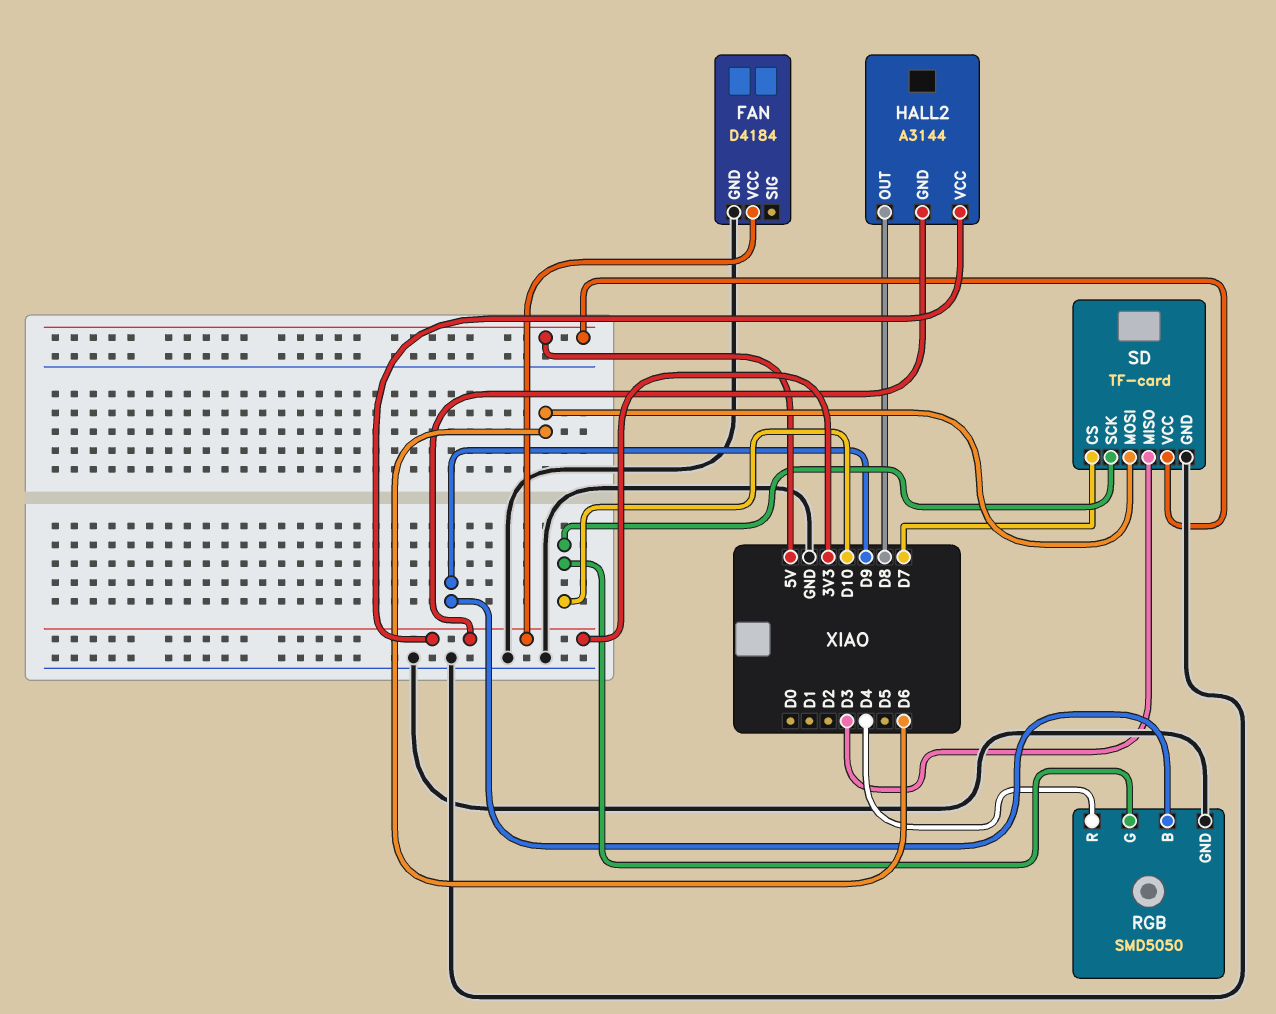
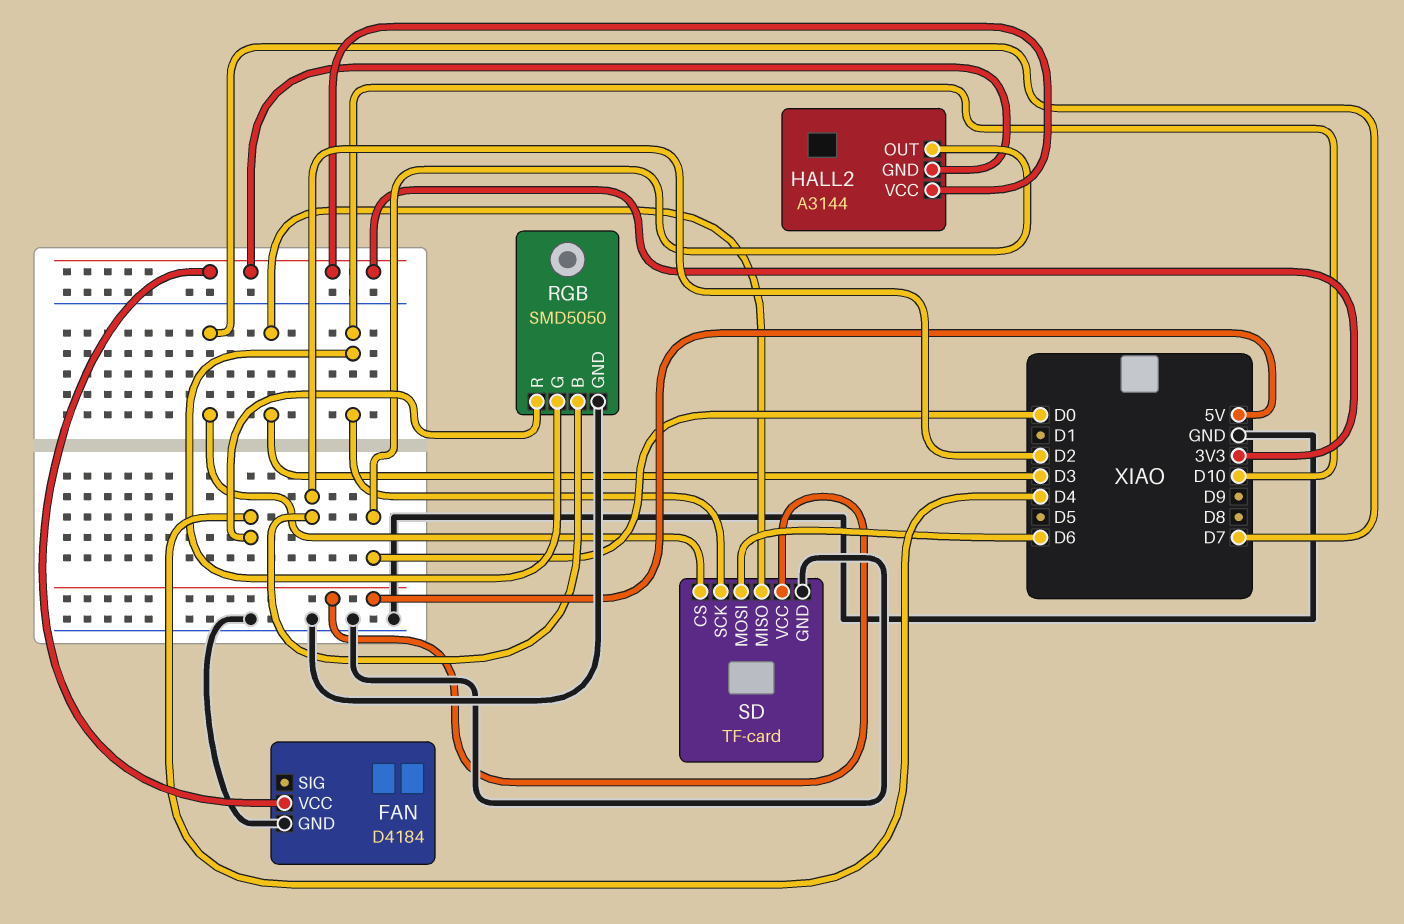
HALL2 pin OUT: D8 -> D0
RGB pin B: D9 -> D2

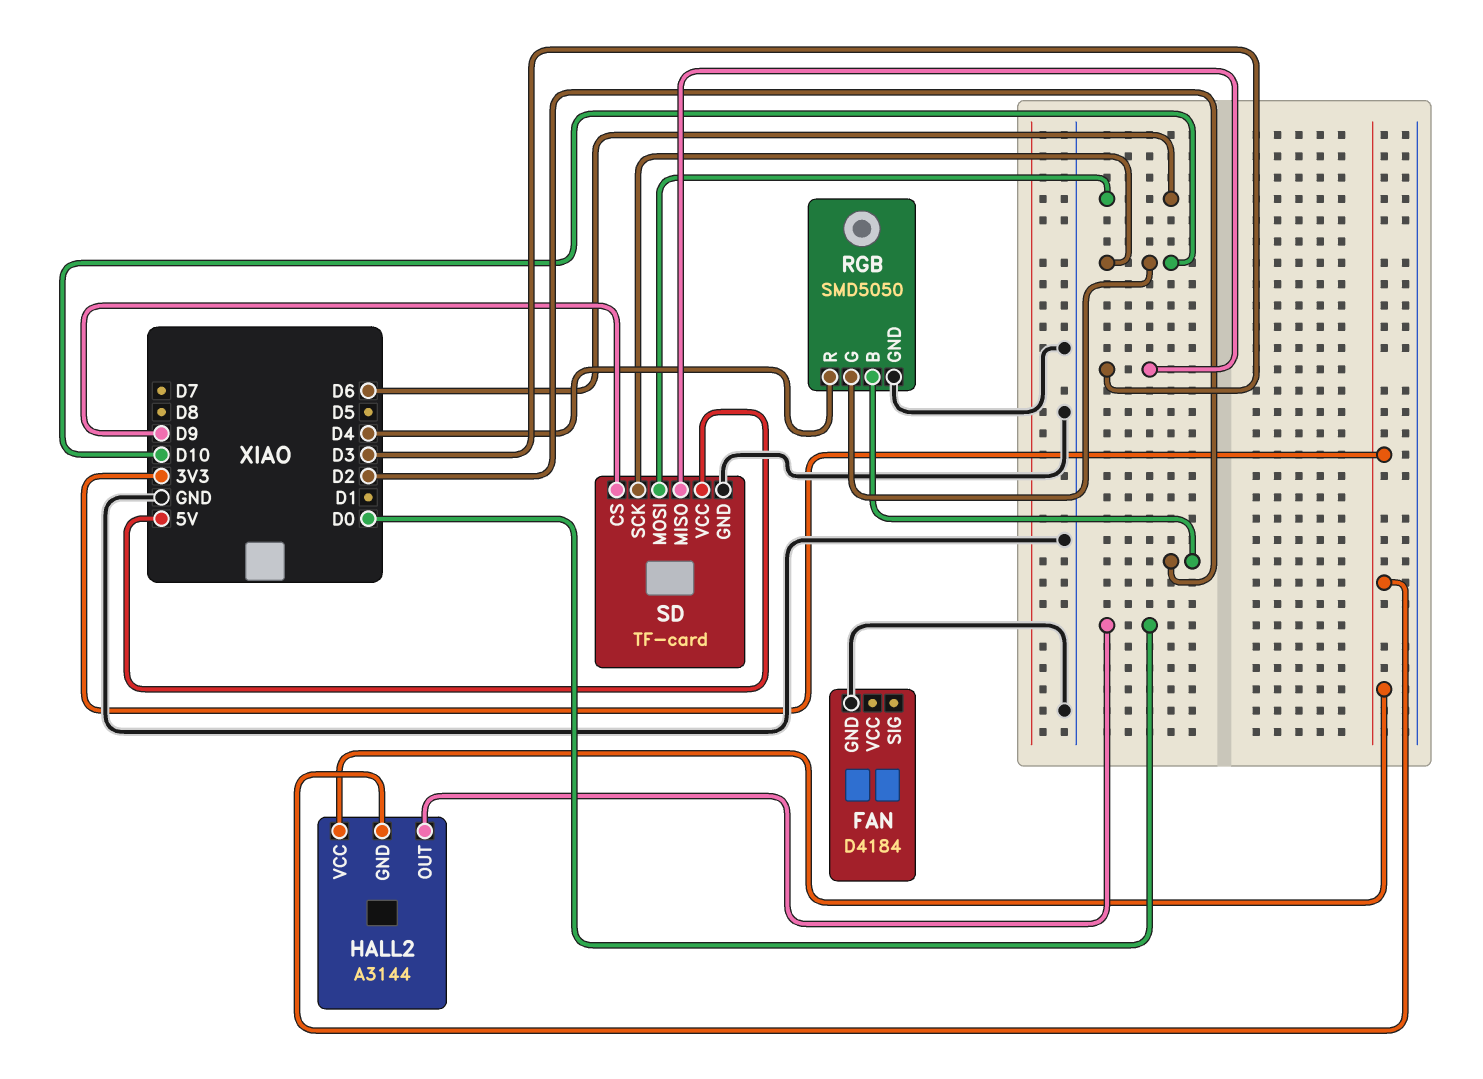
FAN pin VCC: 3V3 -> none
SD pin CS: D7 -> D9

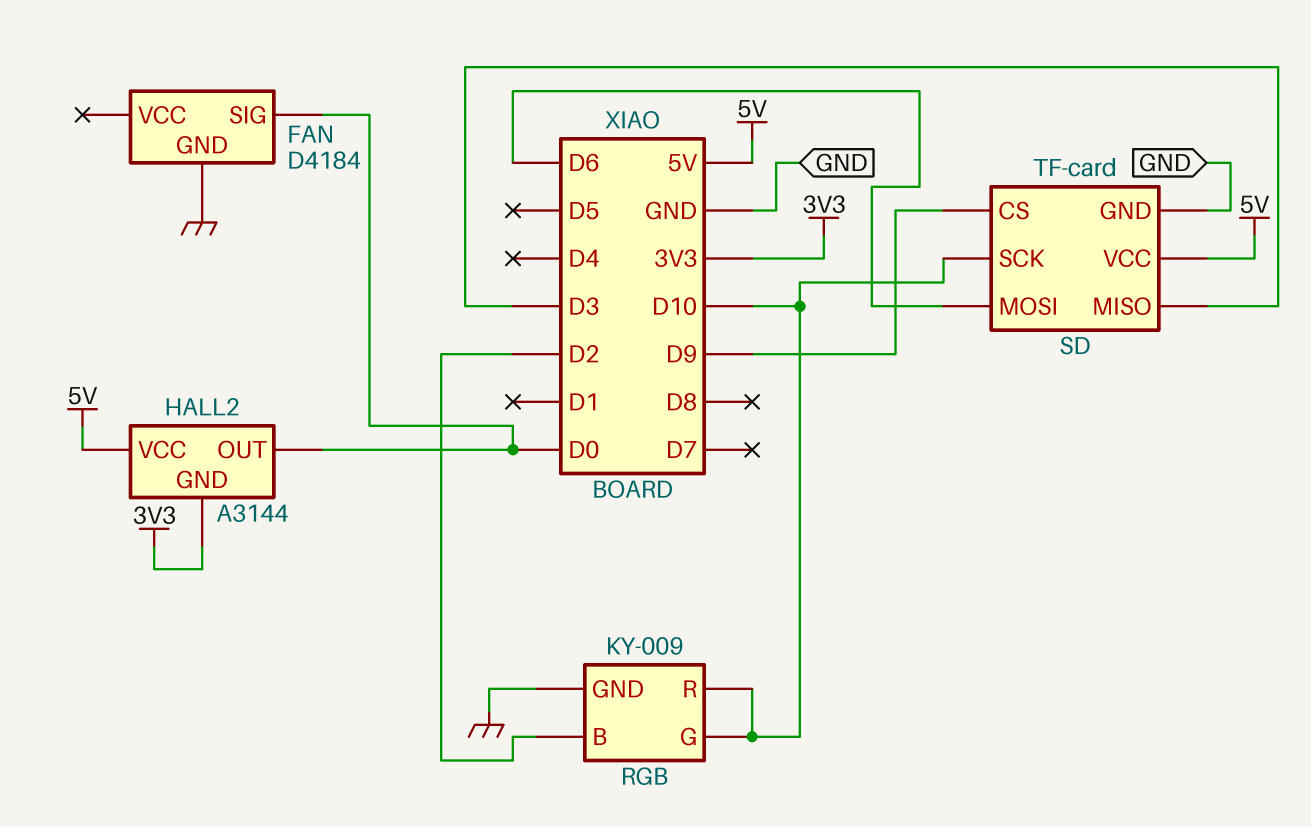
FAN pin SIG: none -> D0
HALL2 pin VCC: 3V3 -> 5V
RGB: SMD5050 -> KY-009
RGB pin R: D4 -> D10

